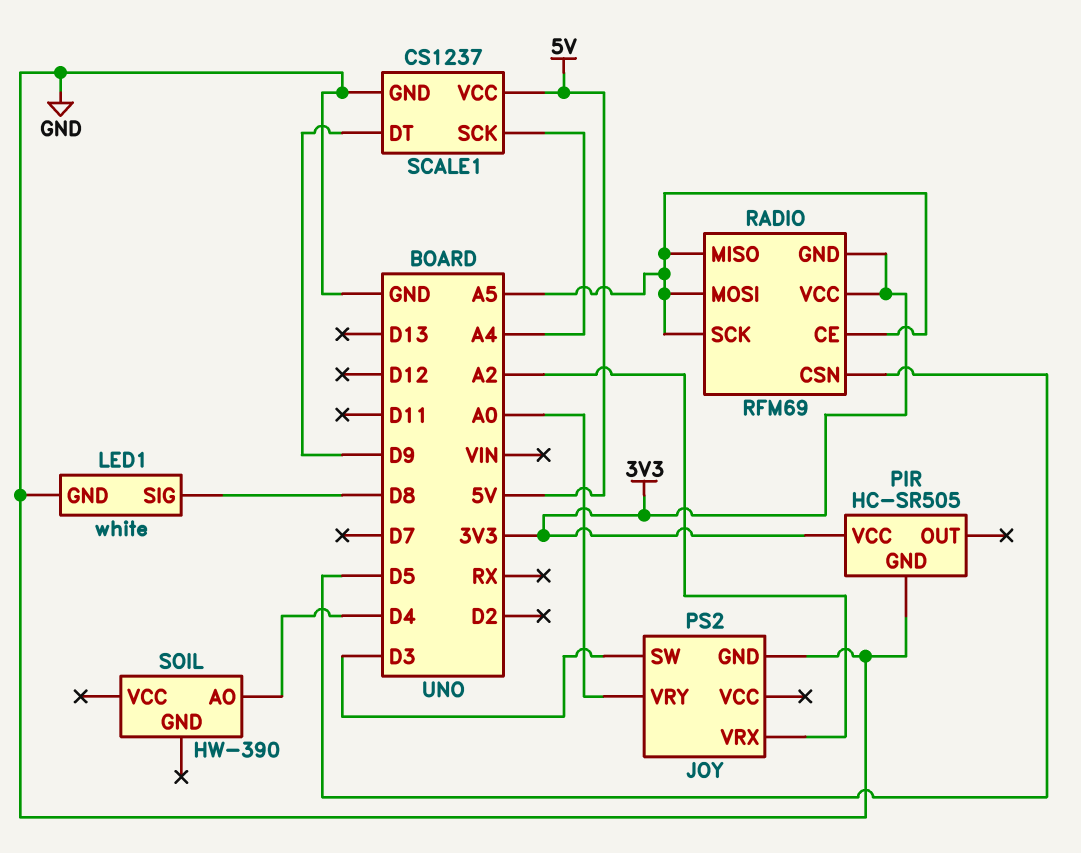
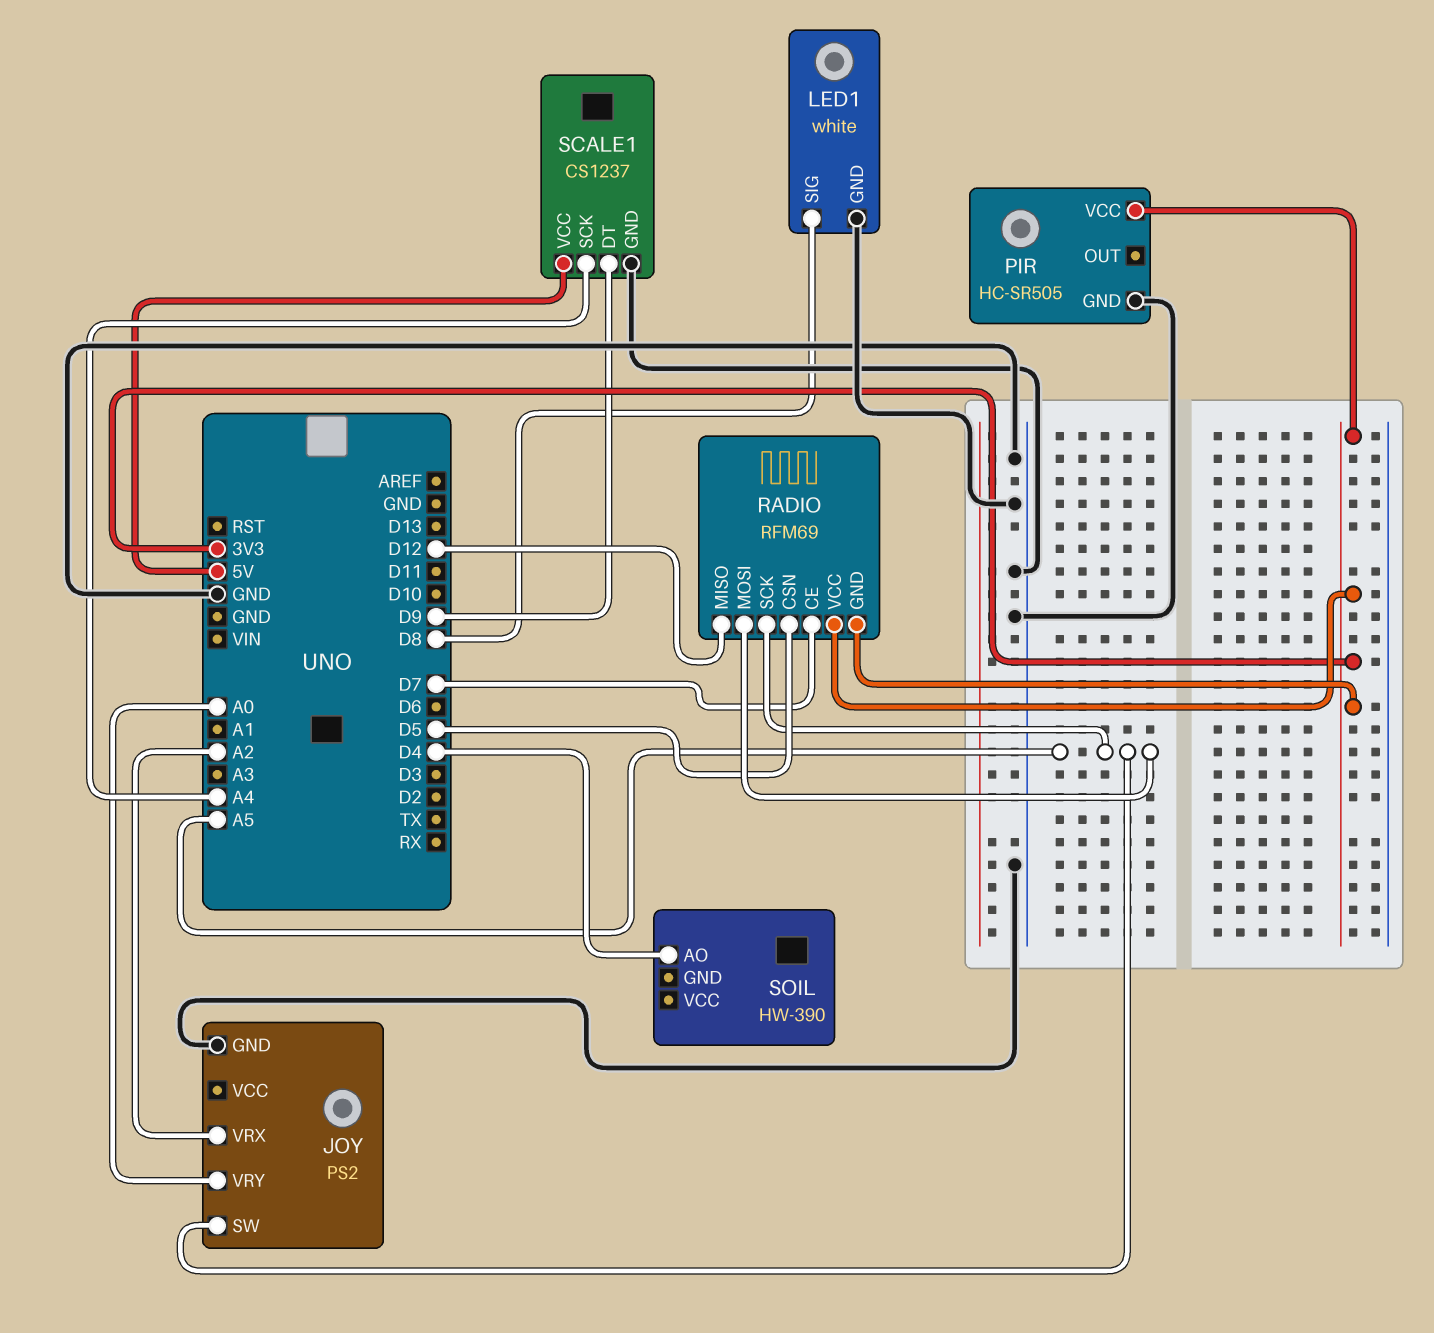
JOY pin SW: D3 -> A5
RADIO pin CE: A5 -> D7
RADIO pin MISO: A5 -> D12

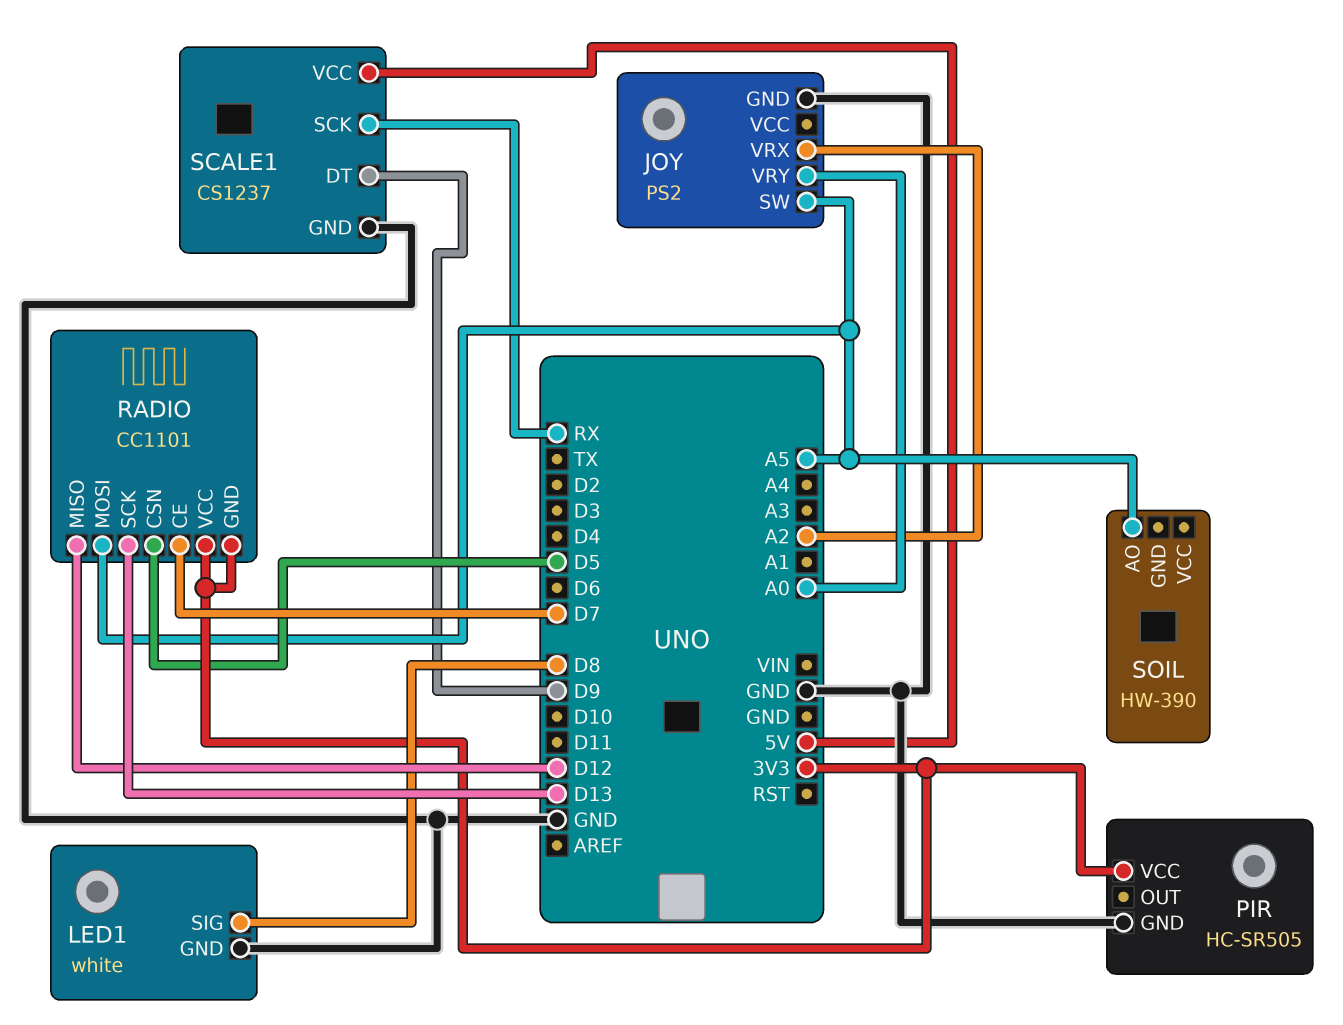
RADIO: RFM69 -> CC1101
RADIO pin SCK: A5 -> D13
SCALE1 pin SCK: A4 -> RX
SOIL pin AO: D4 -> A5

